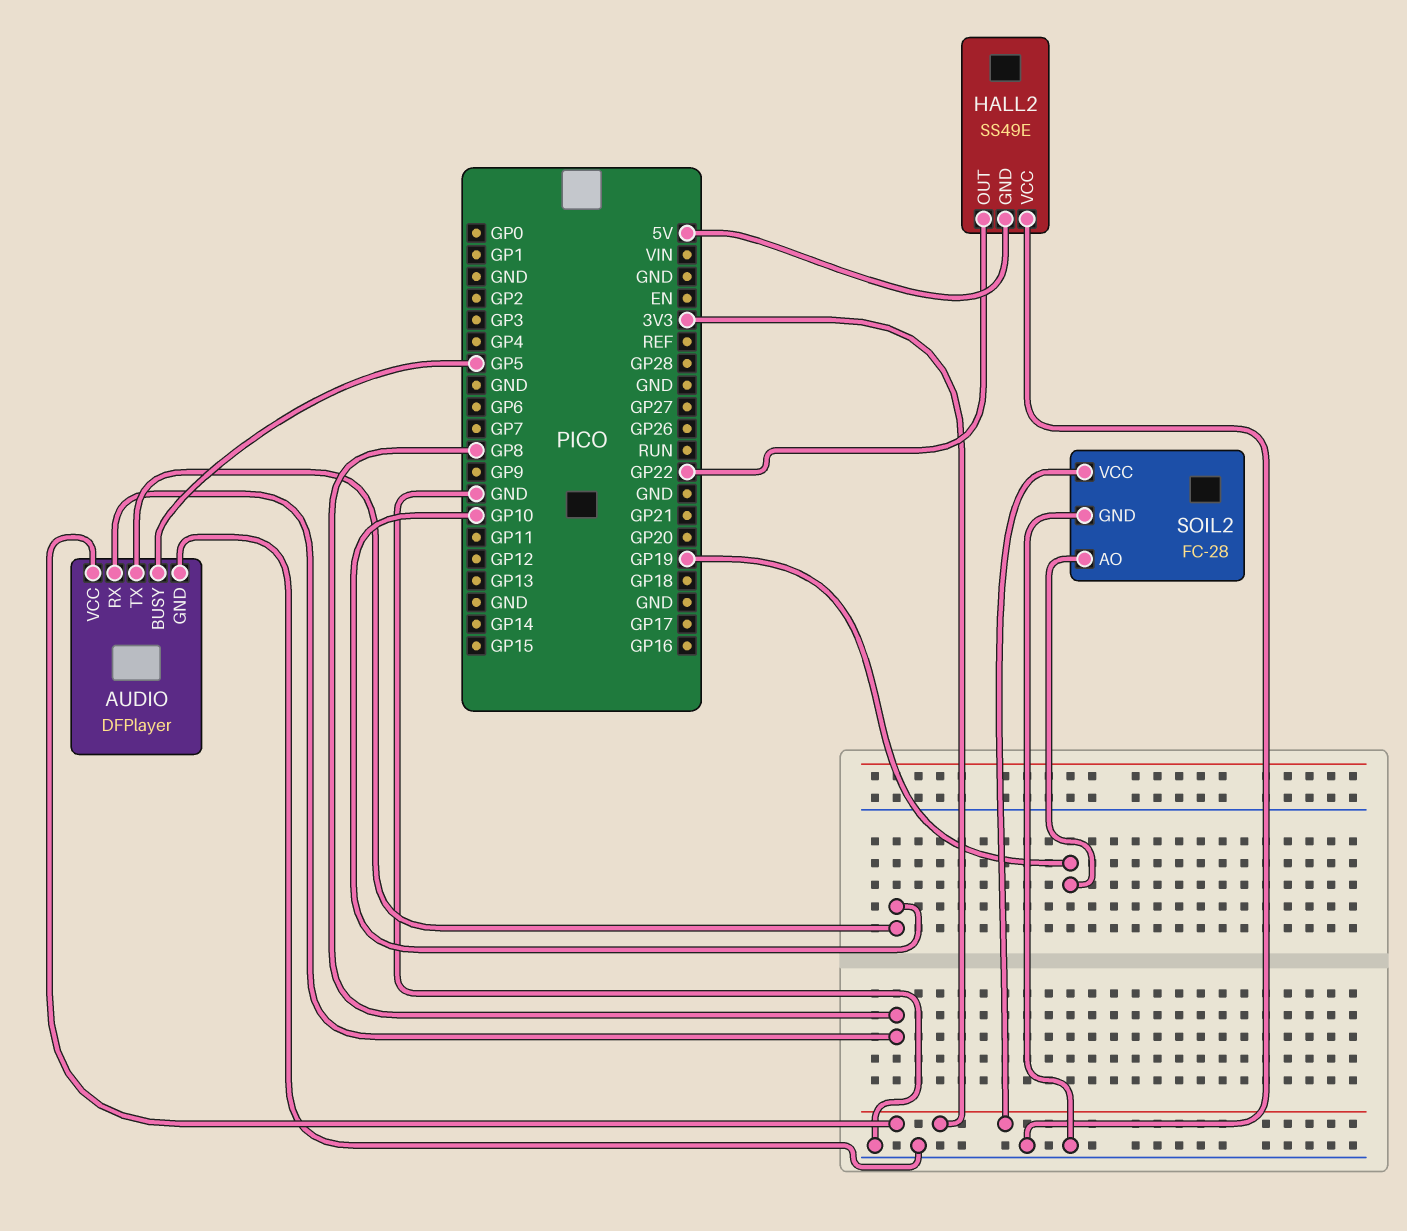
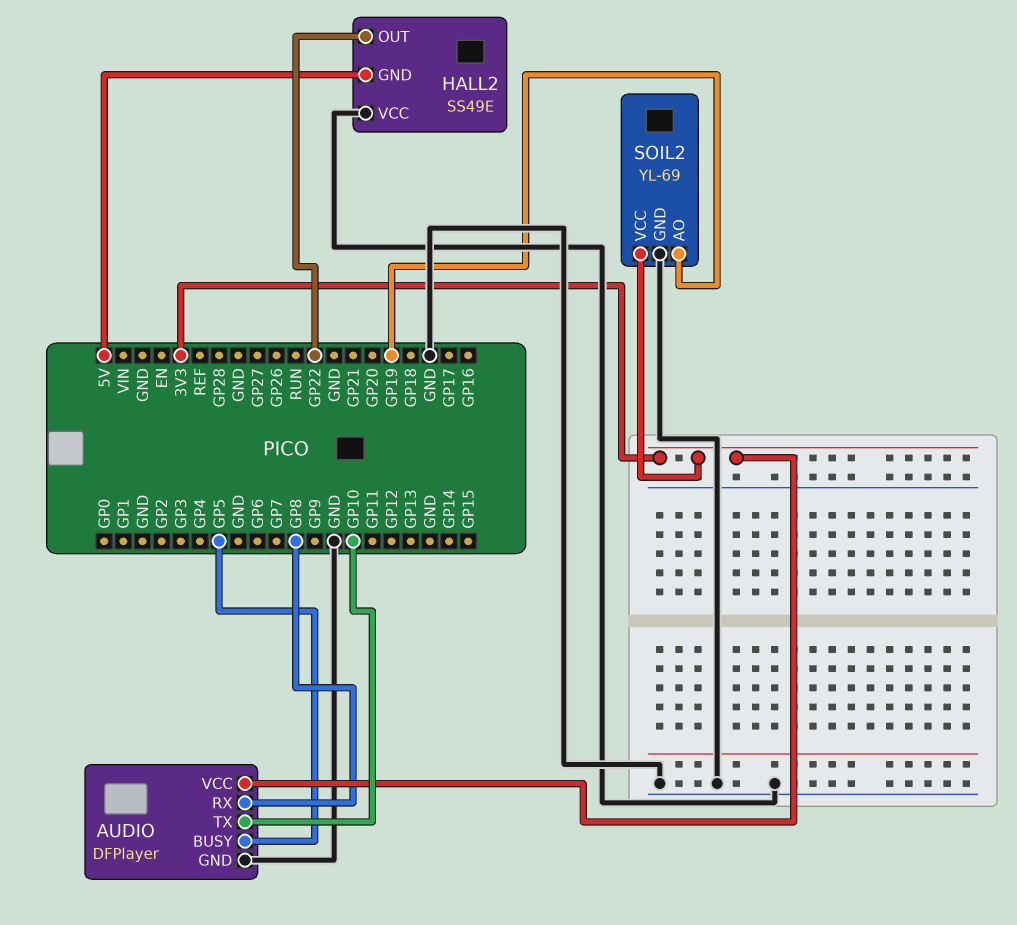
SOIL2: FC-28 -> YL-69

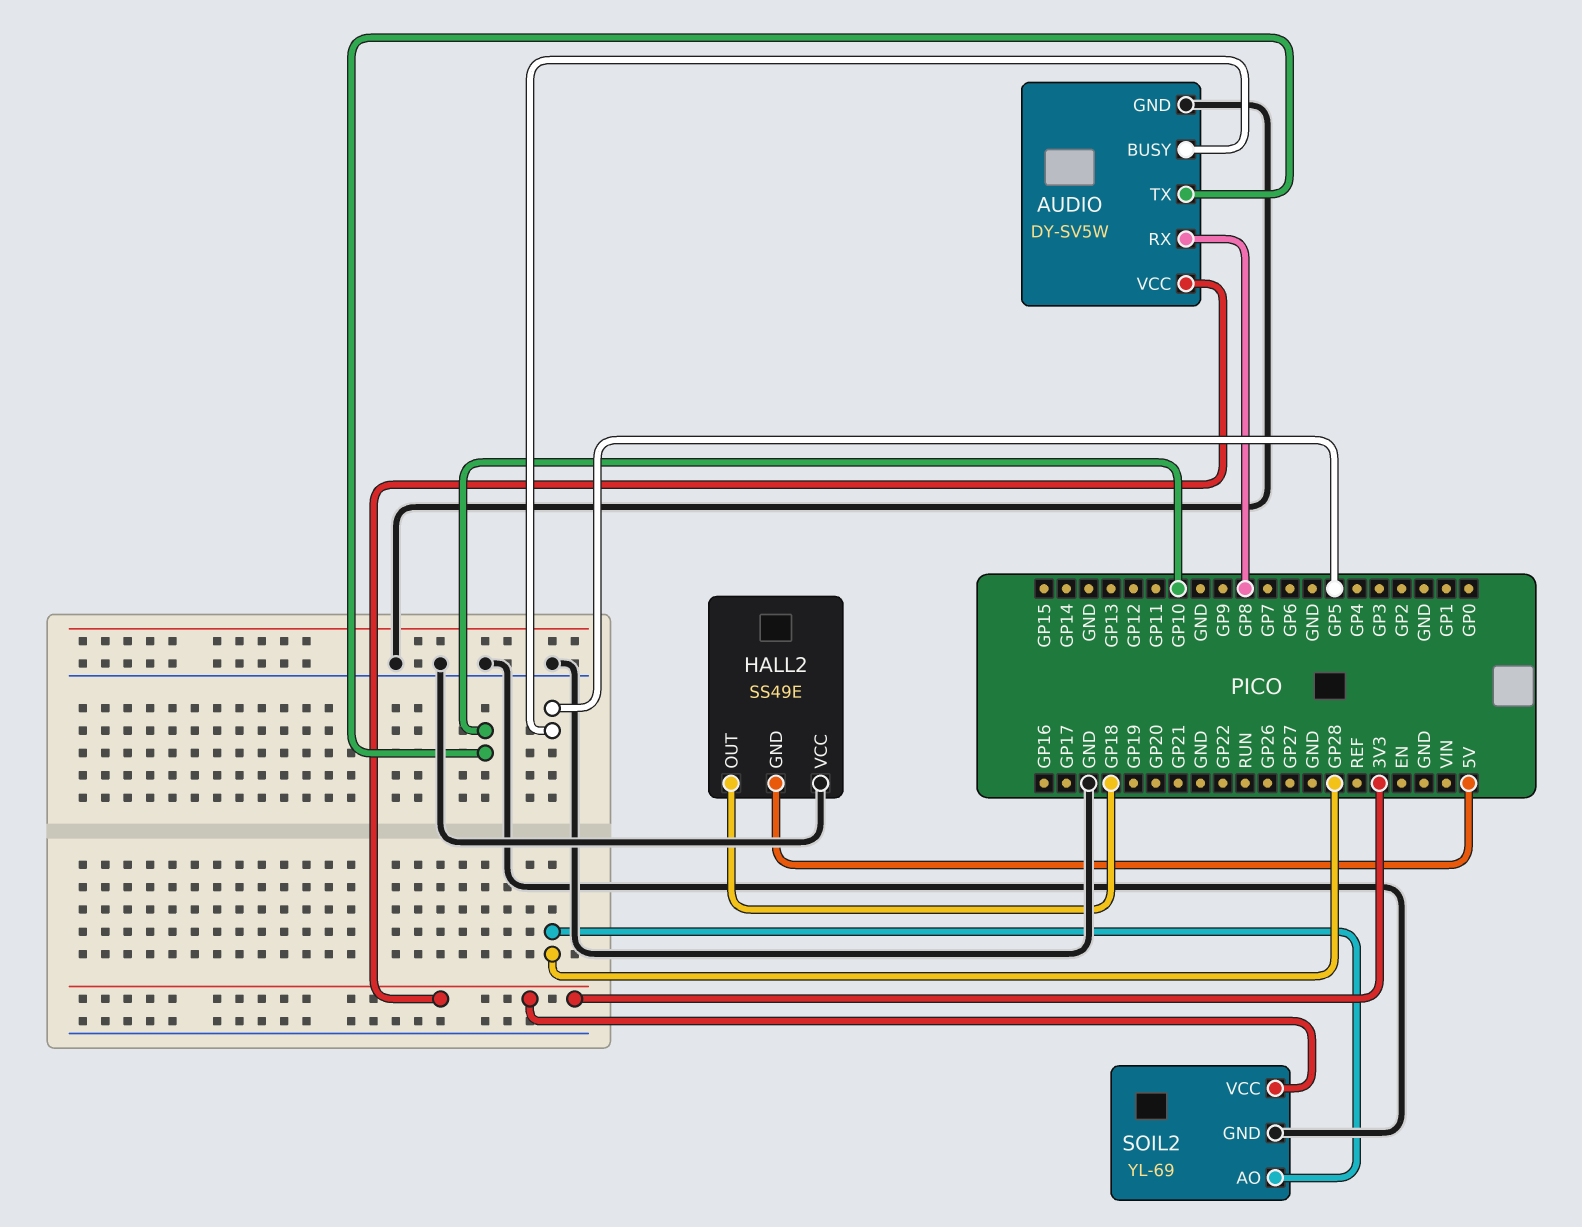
AUDIO: DFPlayer -> DY-SV5W
HALL2 pin OUT: GP22 -> GP18
SOIL2 pin AO: GP19 -> GP28

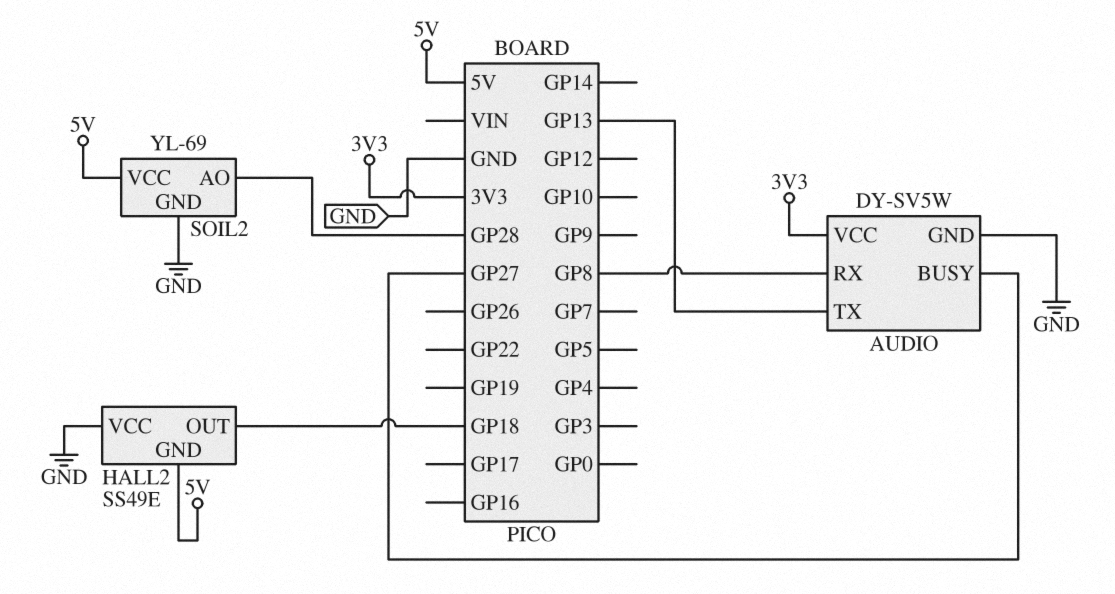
AUDIO pin BUSY: GP5 -> GP27
AUDIO pin TX: GP10 -> GP13
SOIL2 pin VCC: 3V3 -> 5V

